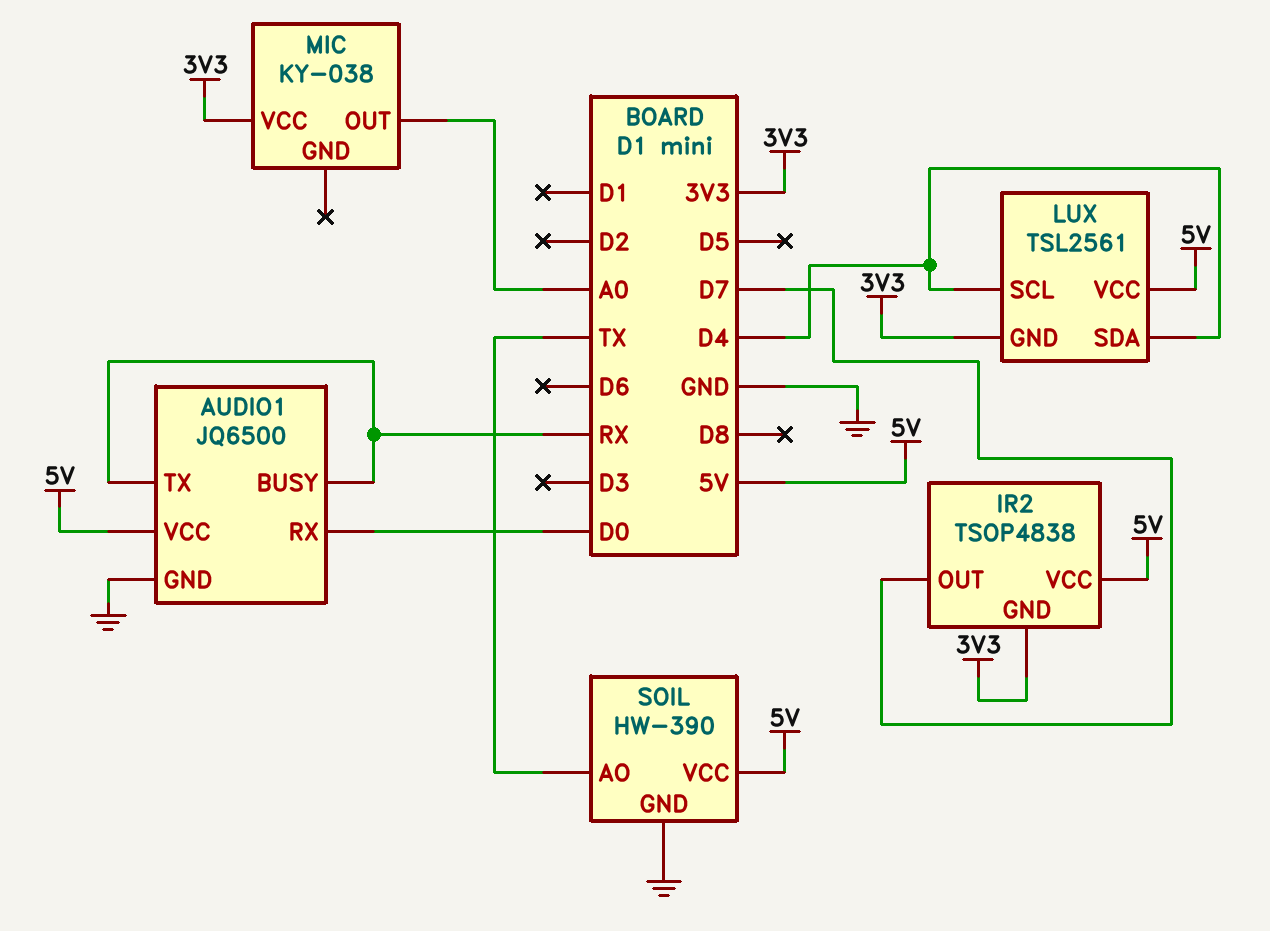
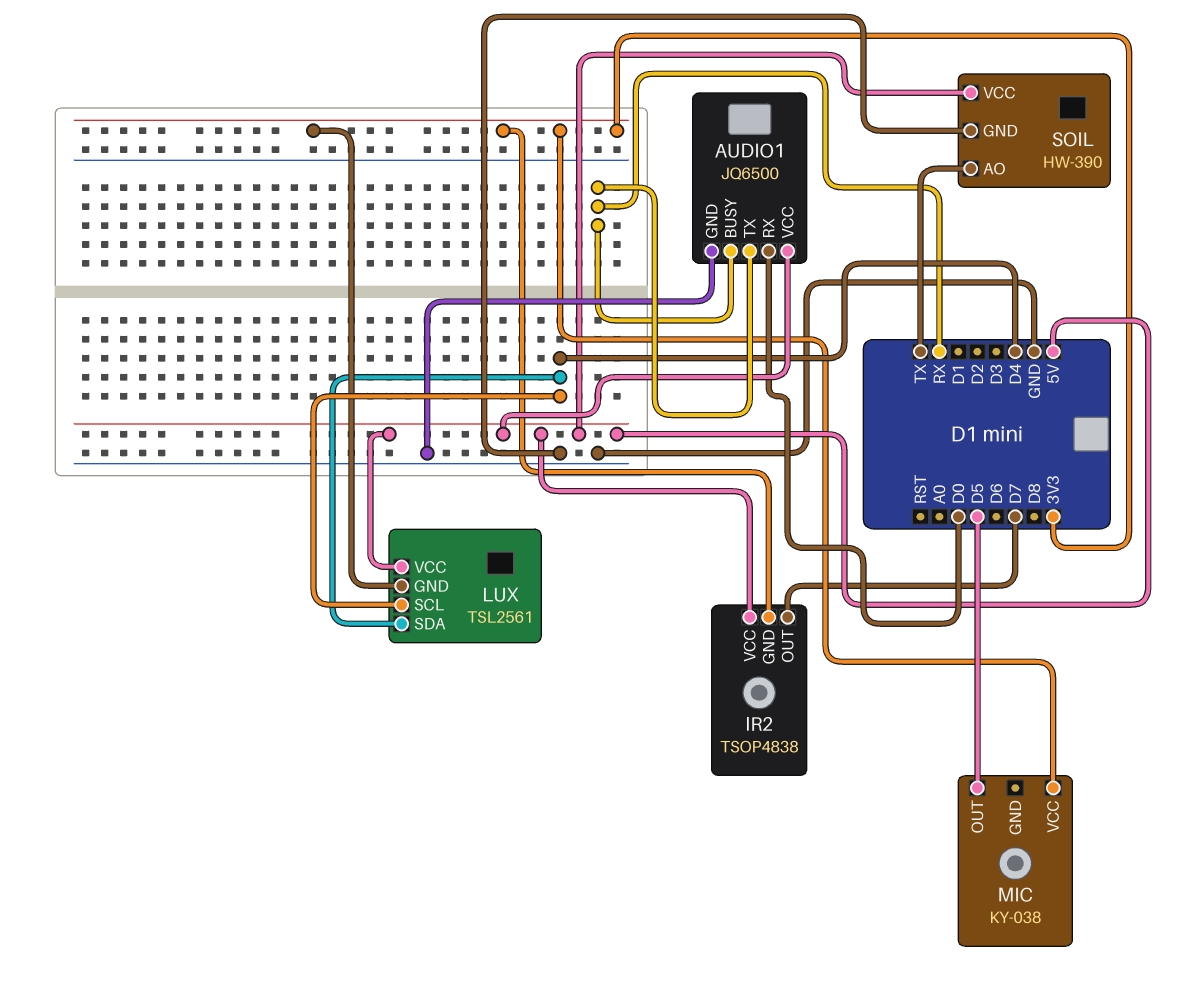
MIC pin OUT: A0 -> D5

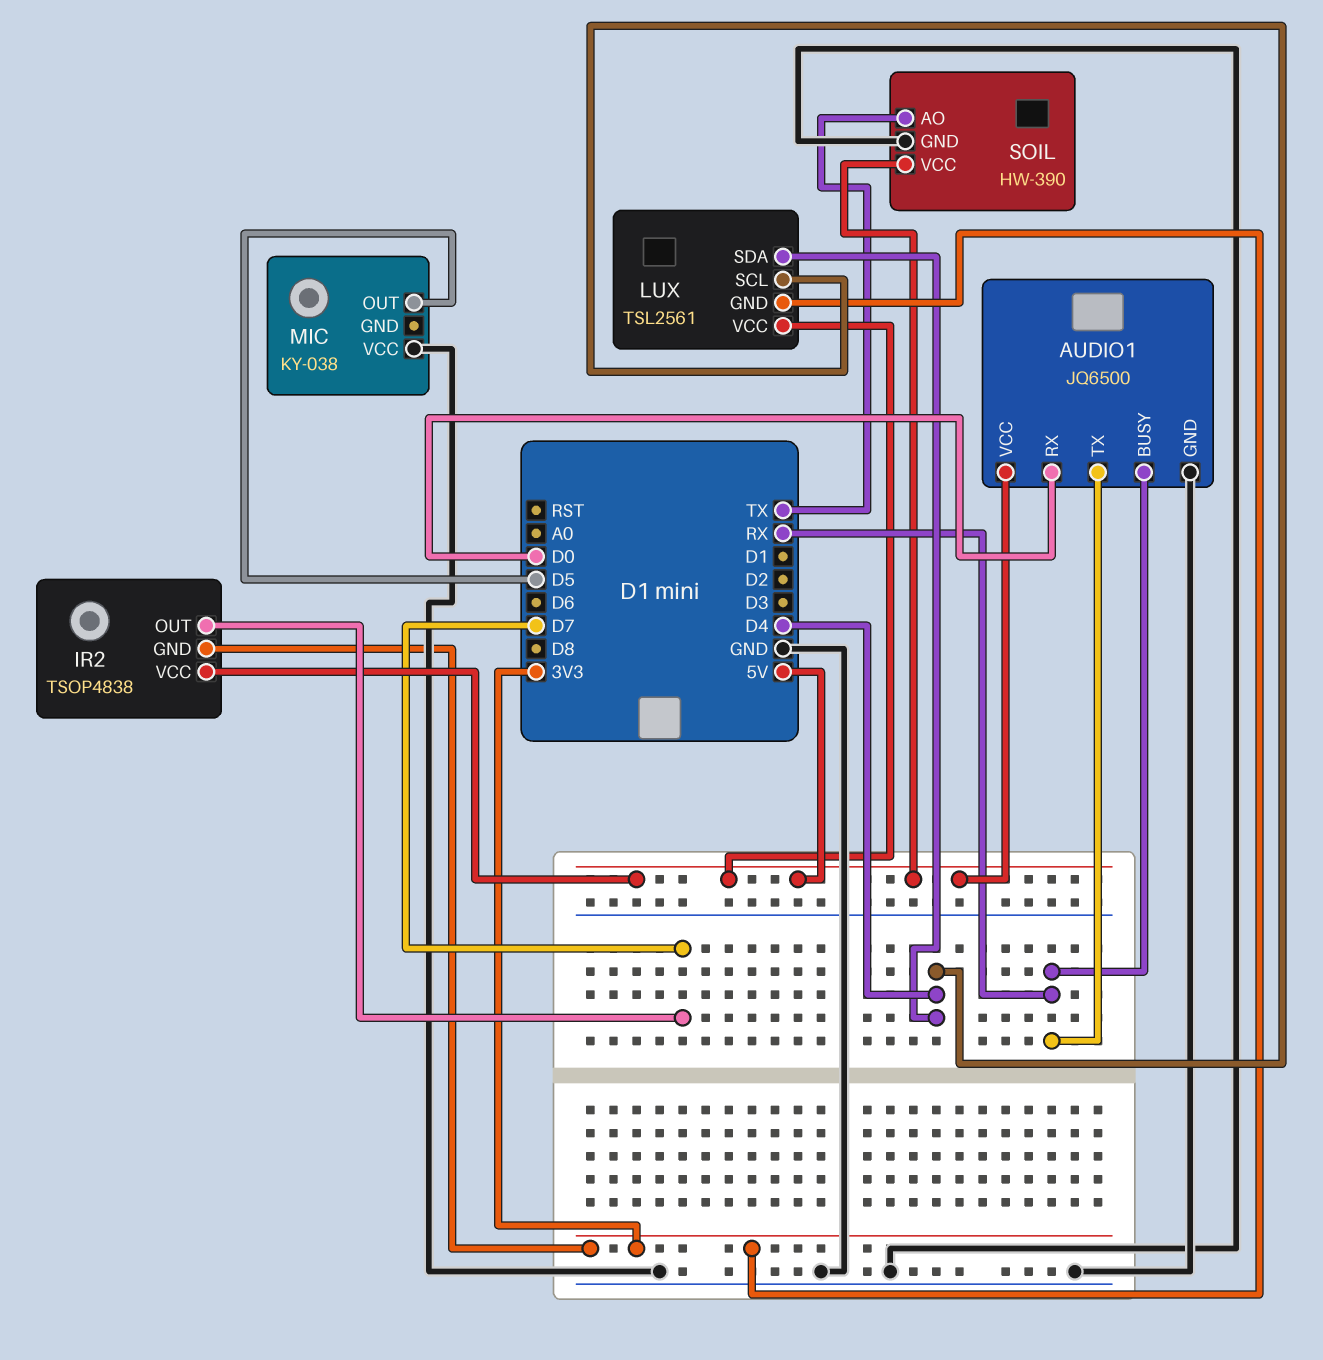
MIC pin VCC: 3V3 -> GND

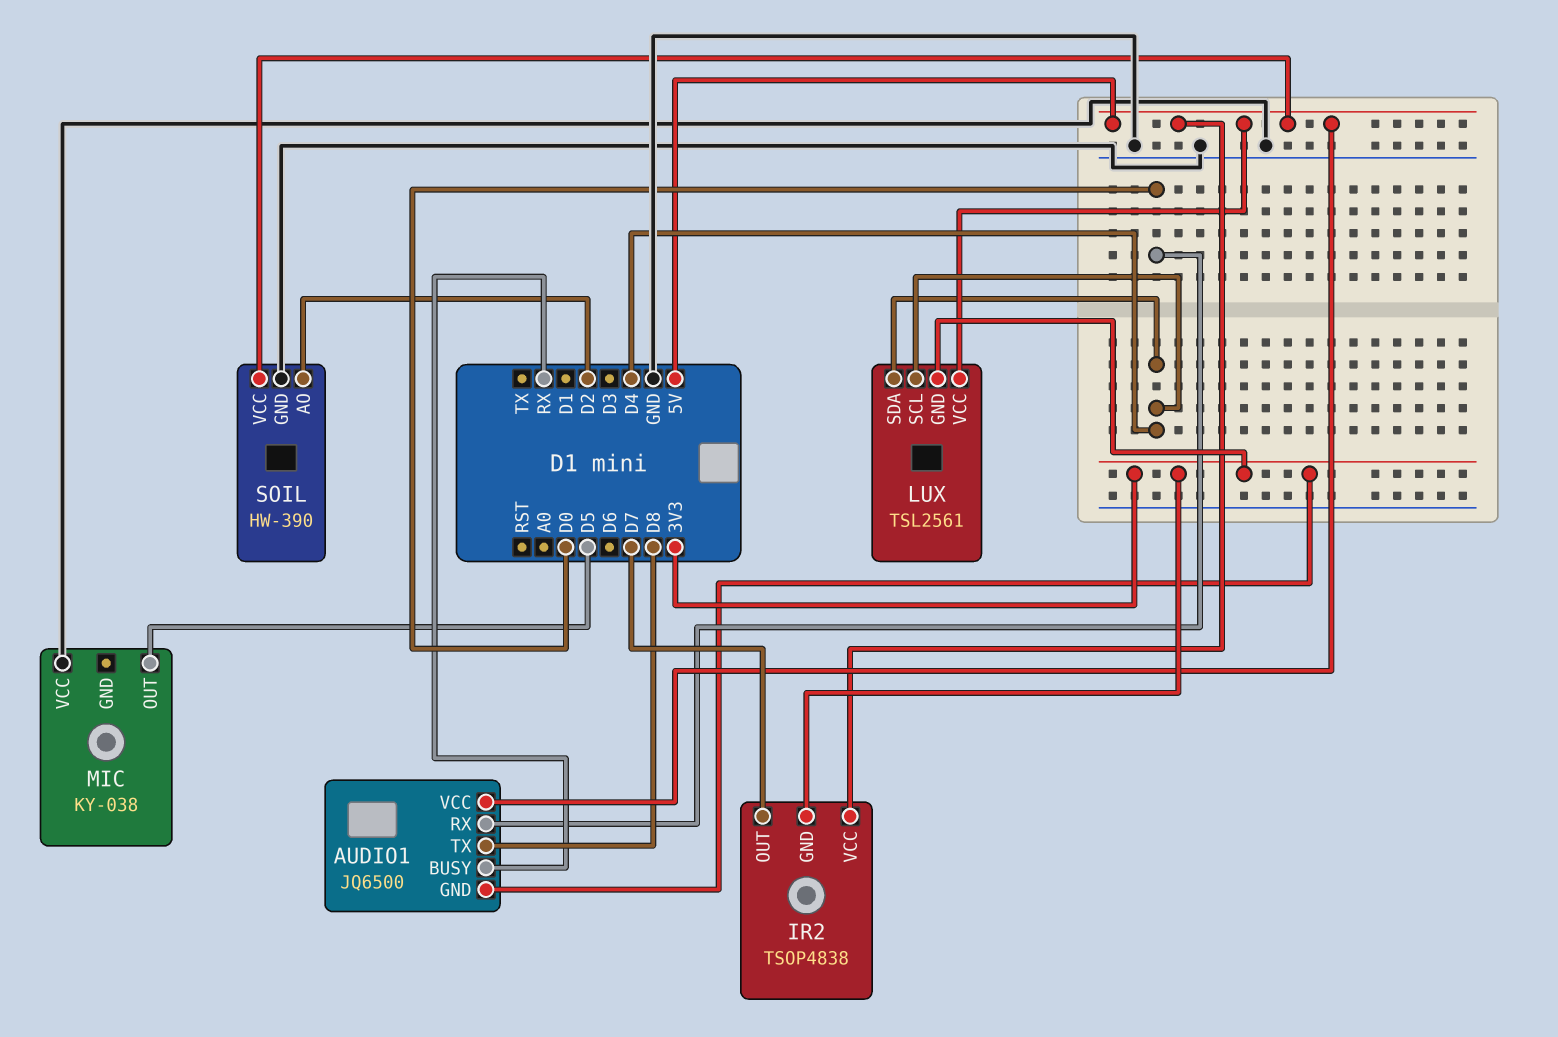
AUDIO1 pin GND: GND -> 3V3
AUDIO1 pin TX: RX -> D8
SOIL pin AO: TX -> D2

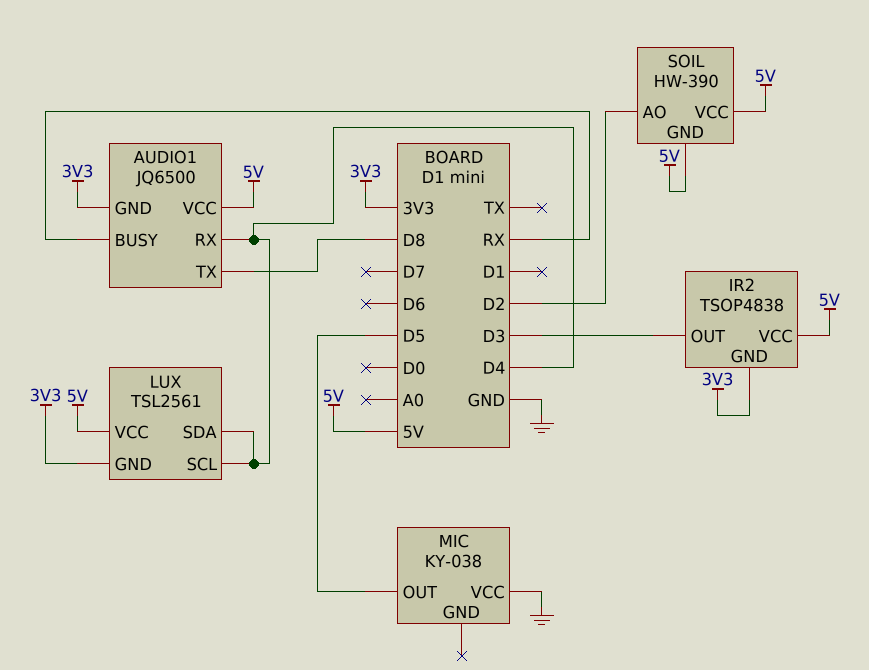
AUDIO1 pin RX: D0 -> D4
IR2 pin OUT: D7 -> D3
SOIL pin GND: GND -> 5V

